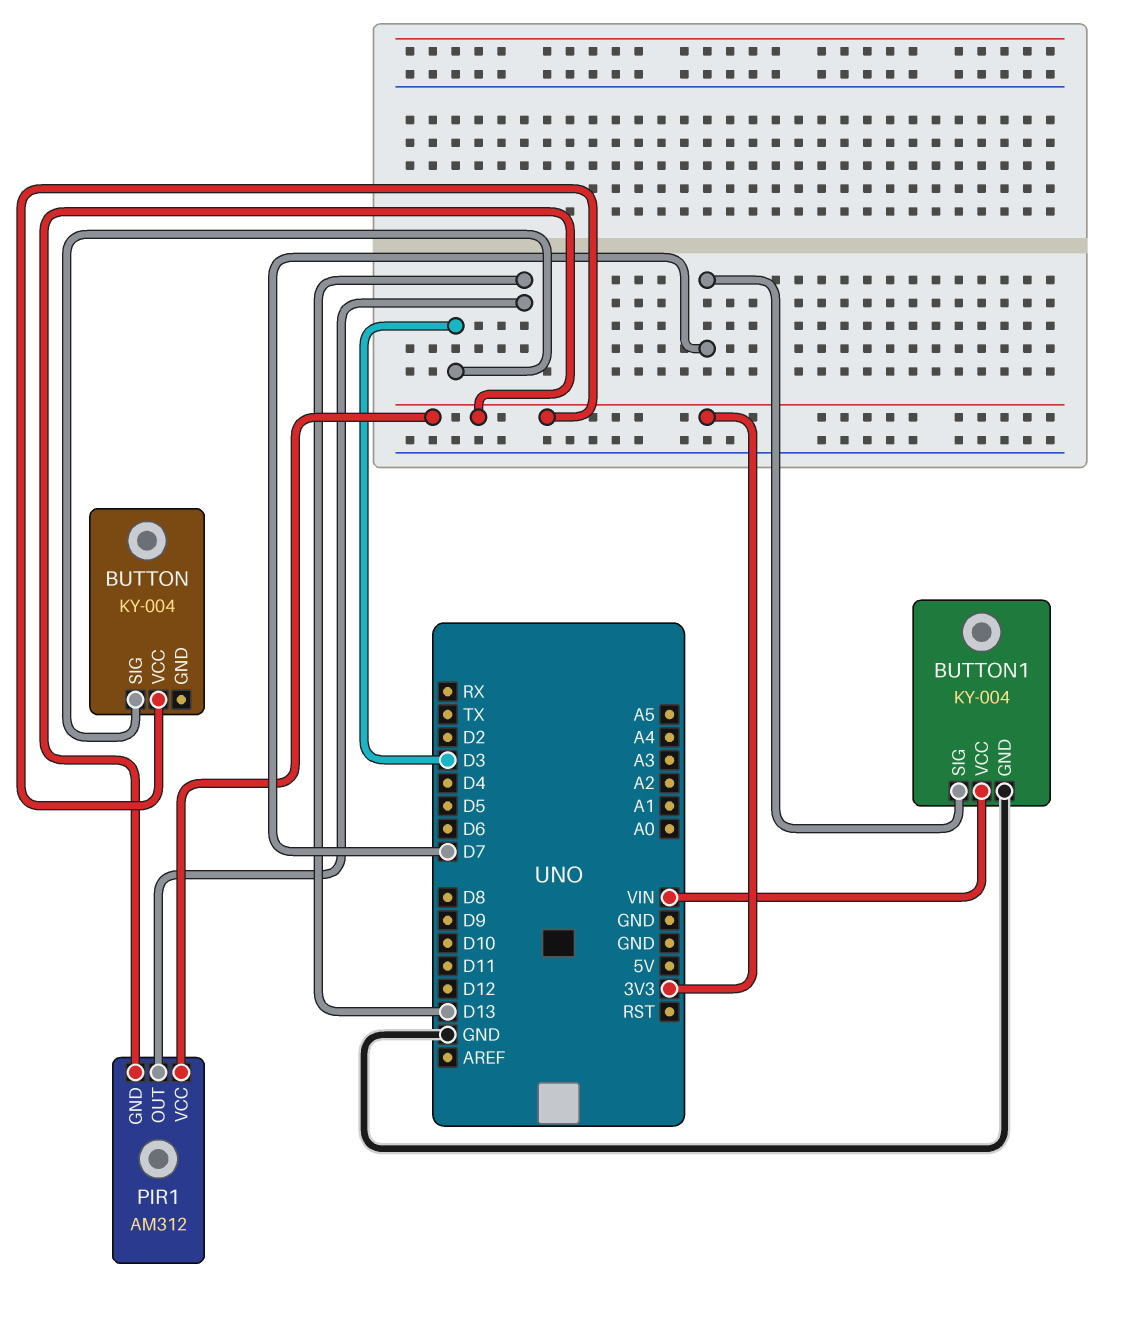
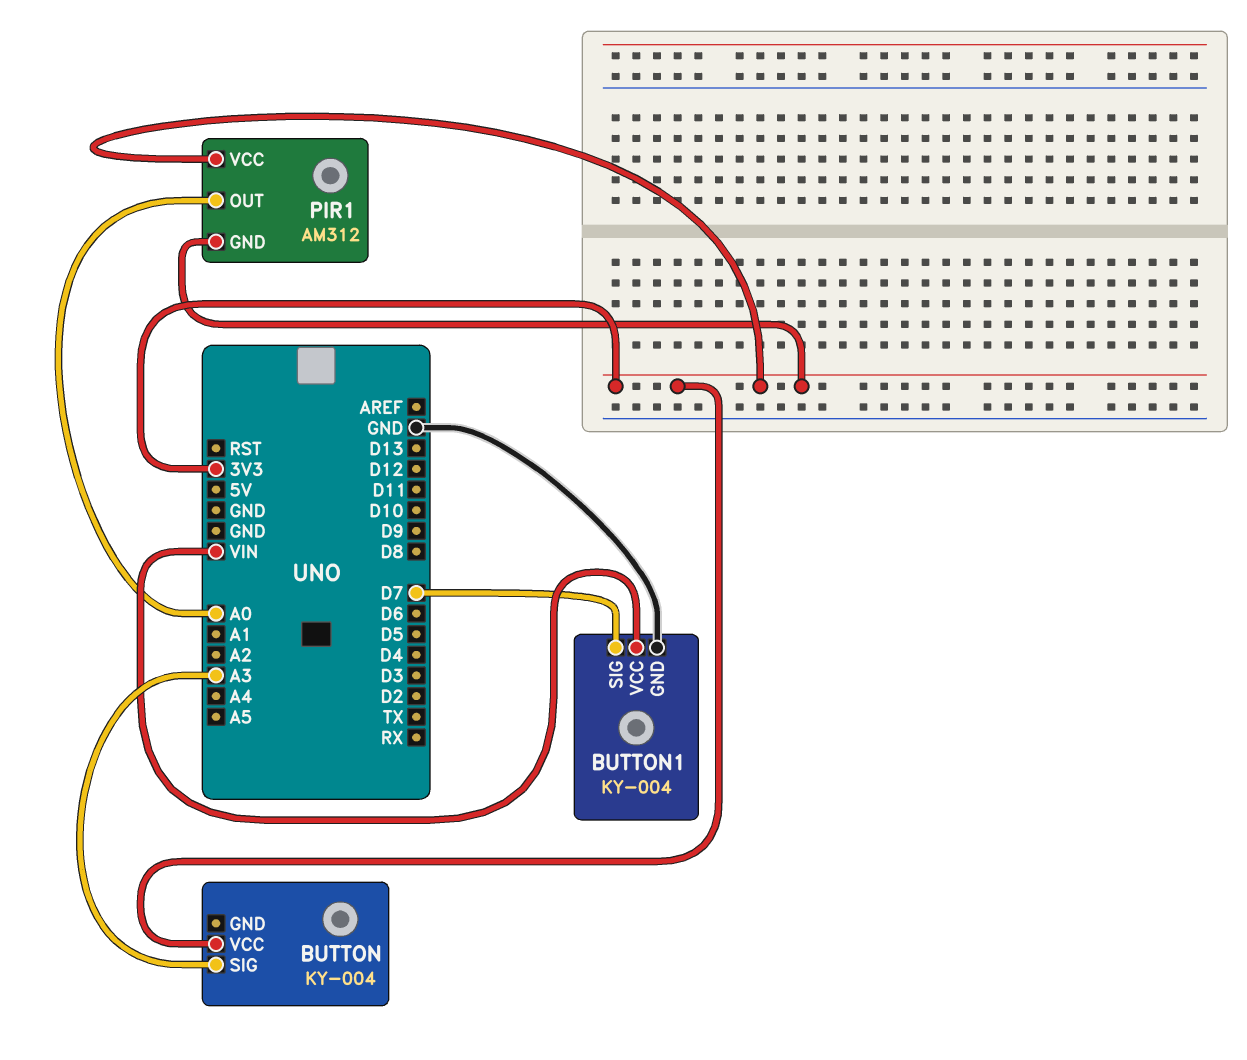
BUTTON pin SIG: D3 -> A3
PIR1 pin OUT: D13 -> A0

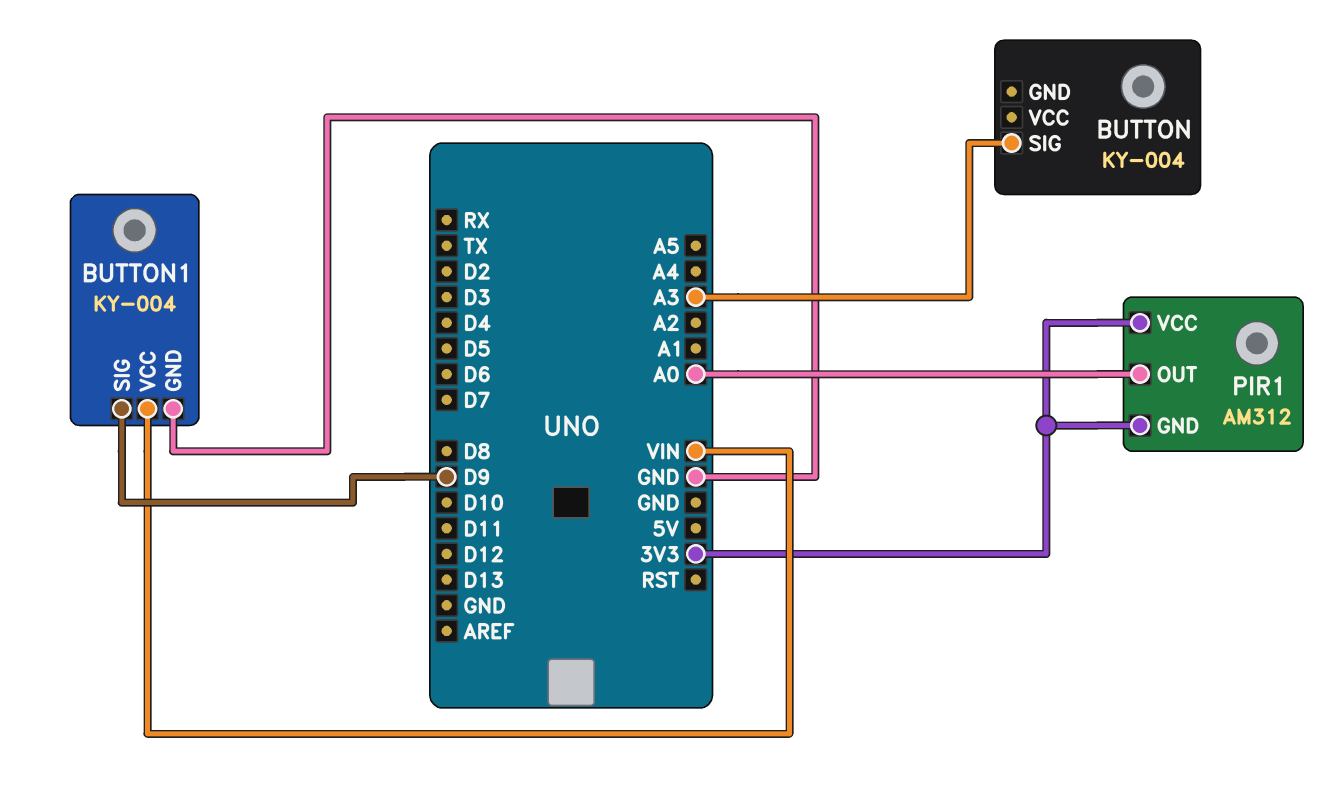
BUTTON pin VCC: 3V3 -> none
BUTTON1 pin SIG: D7 -> D9

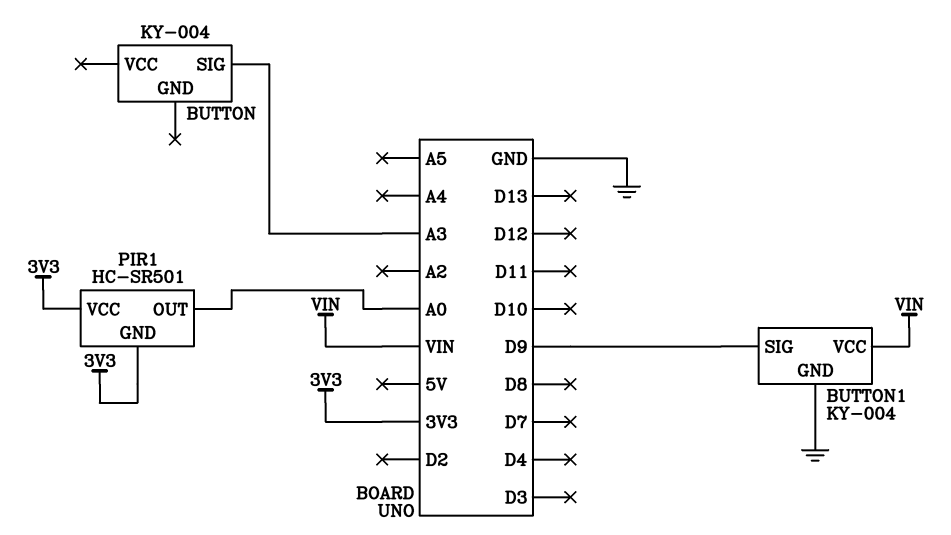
PIR1: AM312 -> HC-SR501

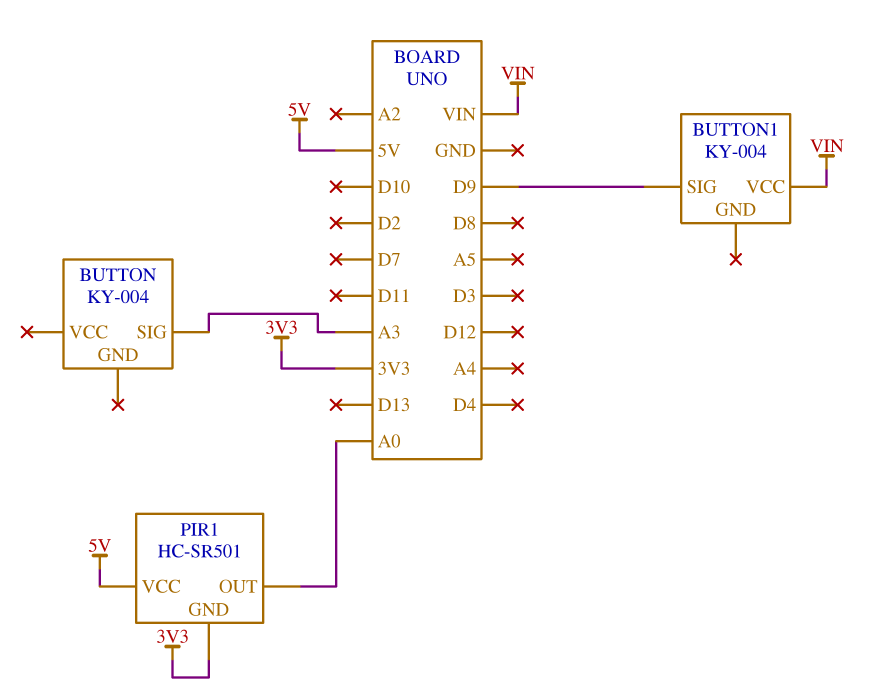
BUTTON1 pin GND: GND -> none
PIR1 pin VCC: 3V3 -> 5V

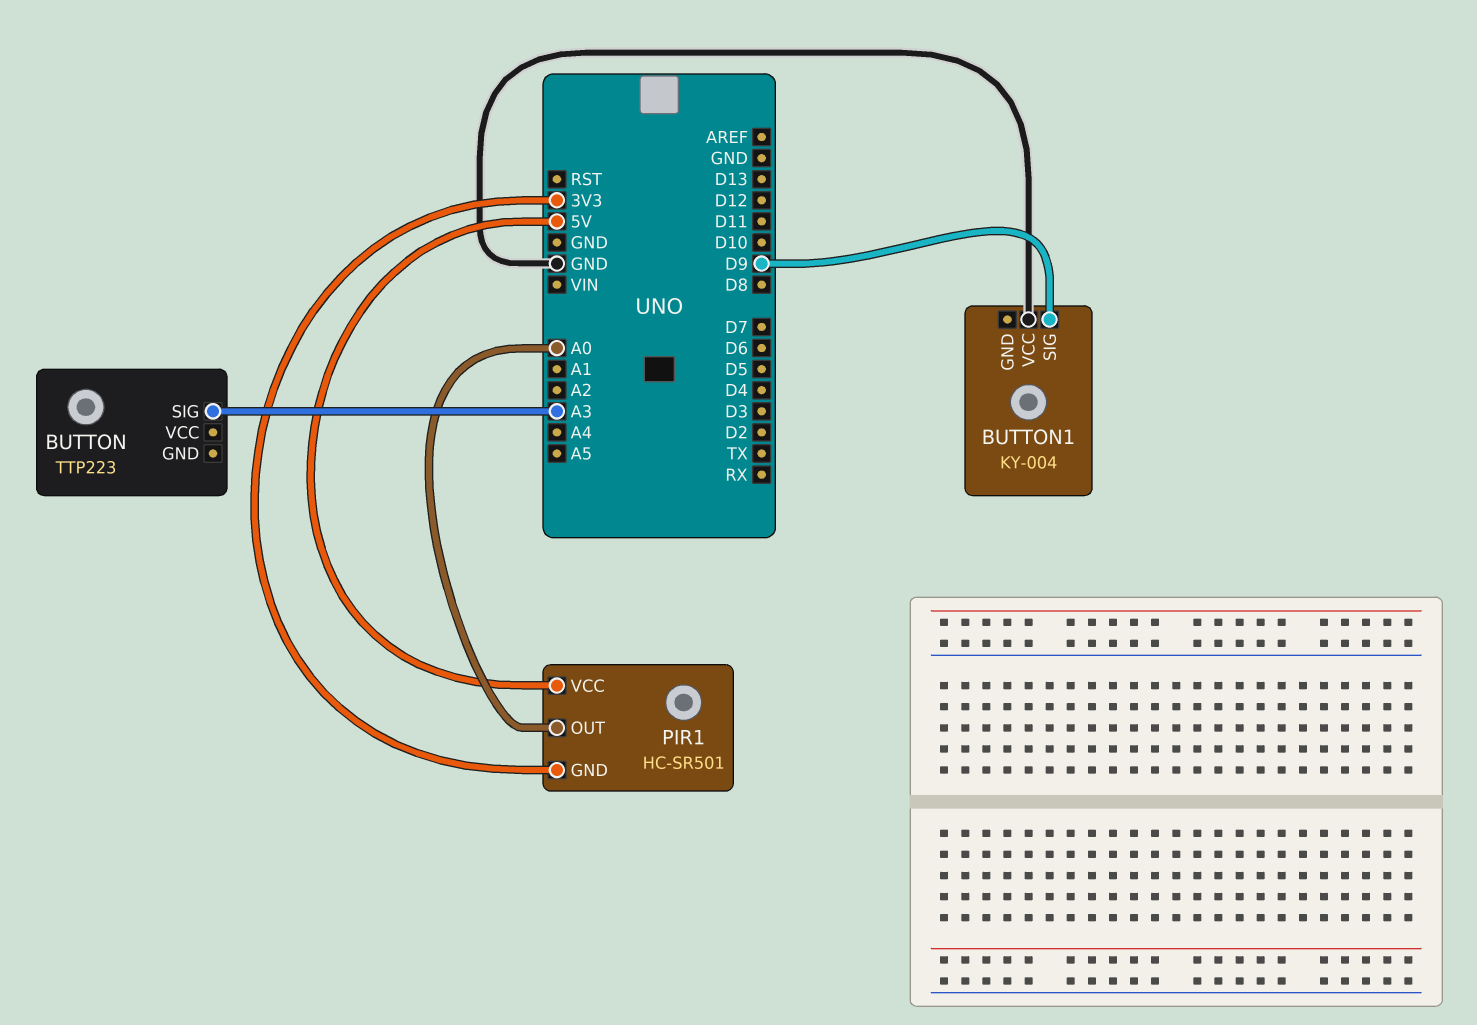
BUTTON: KY-004 -> TTP223
BUTTON1 pin VCC: VIN -> GND

